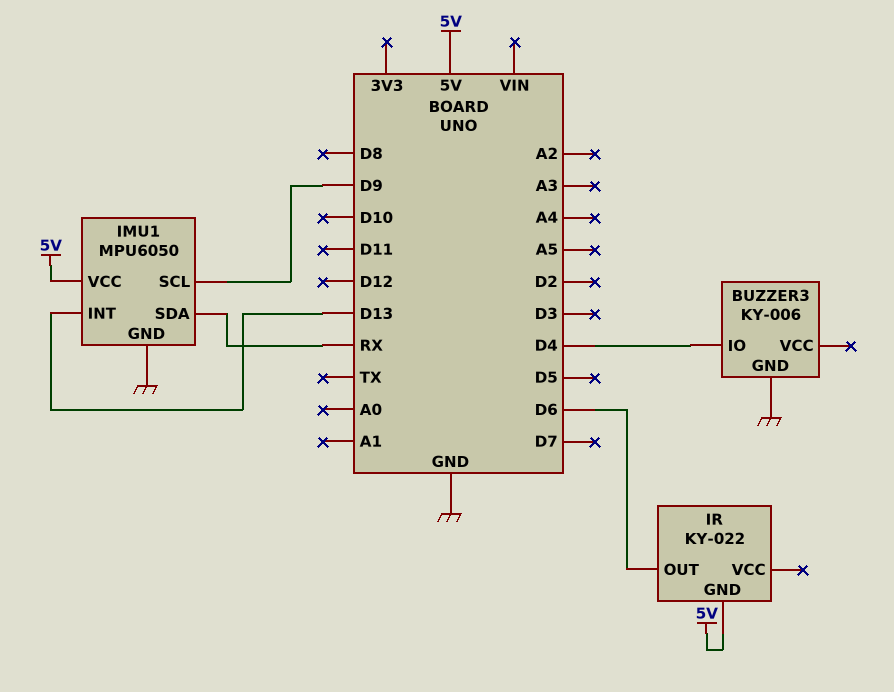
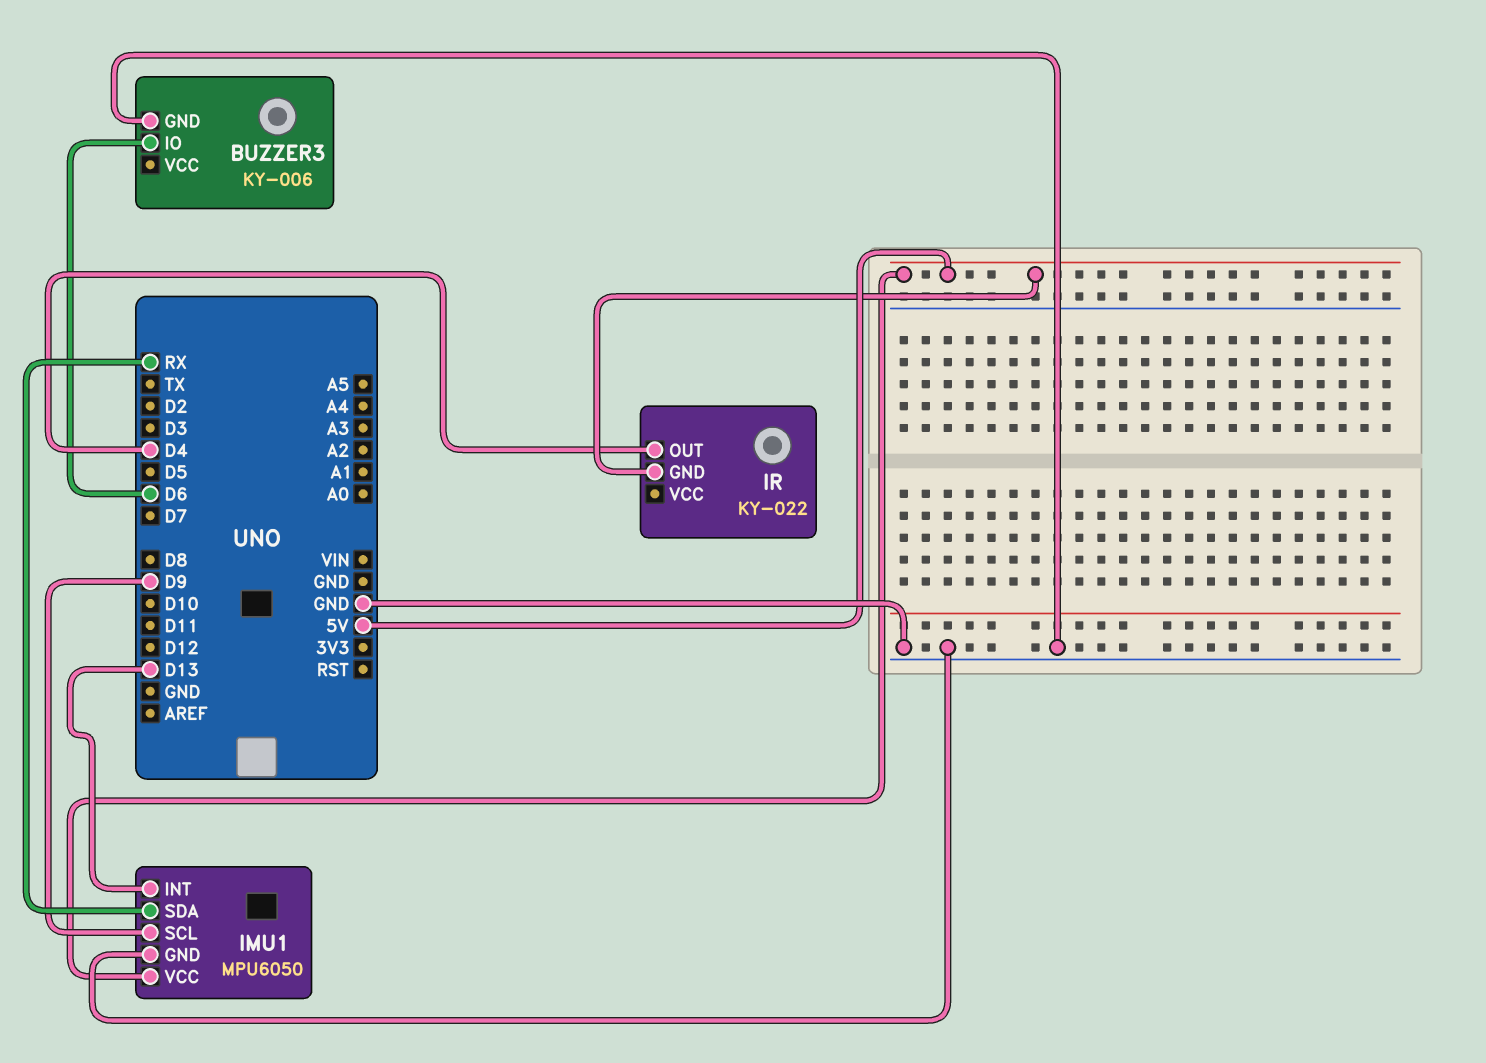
BUZZER3 pin IO: D4 -> D6
IR pin OUT: D6 -> D4

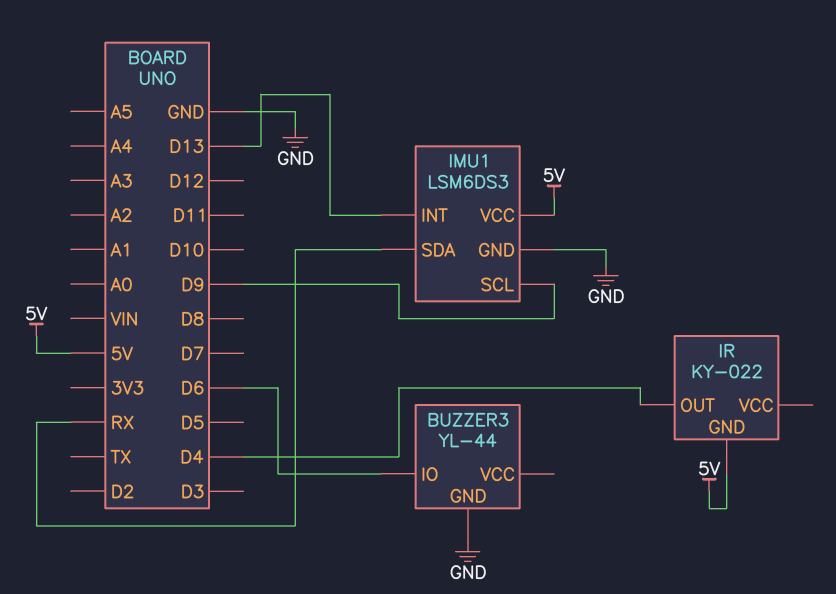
BUZZER3: KY-006 -> YL-44
IMU1: MPU6050 -> LSM6DS3

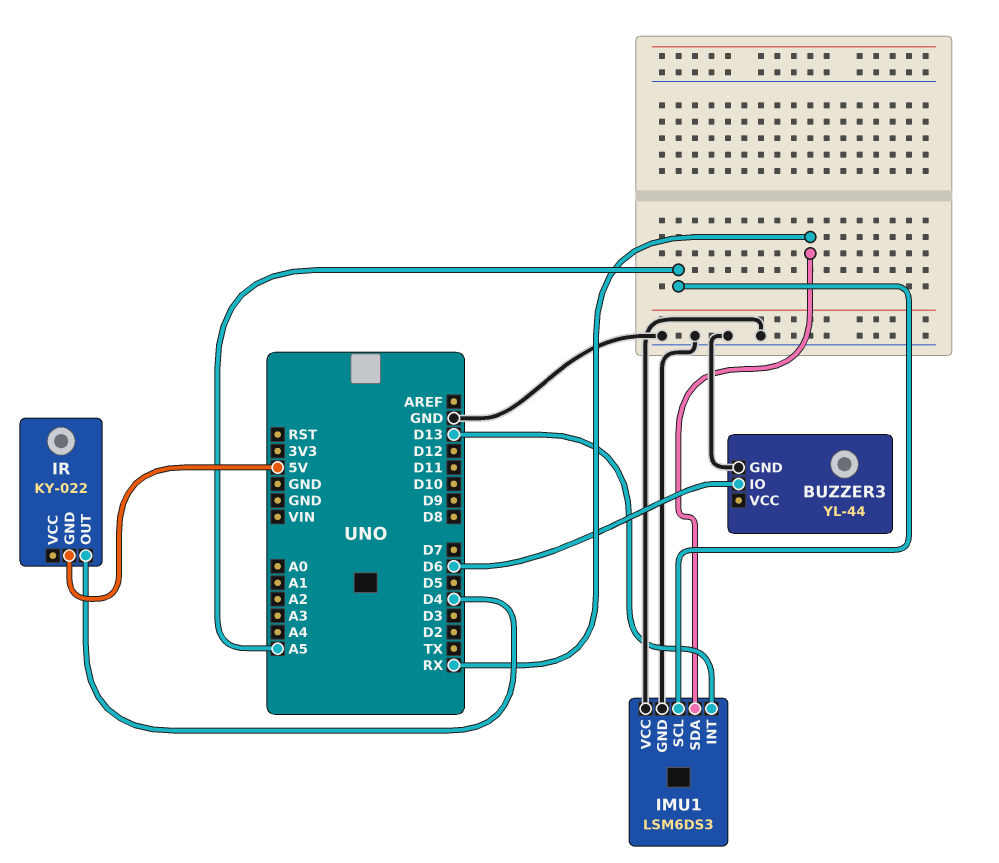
IMU1 pin SCL: D9 -> A5
IMU1 pin VCC: 5V -> GND

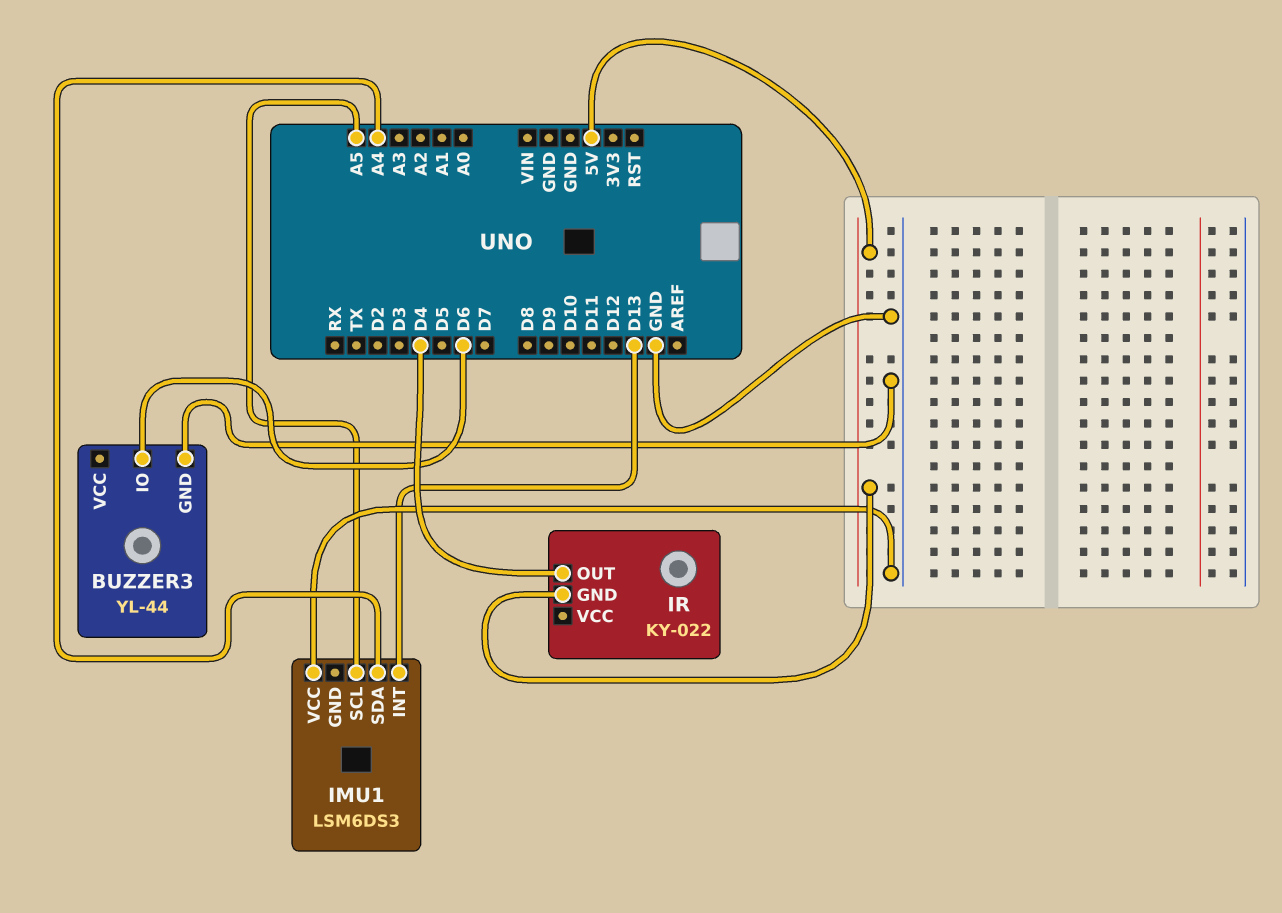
IMU1 pin GND: GND -> none
IMU1 pin SDA: RX -> A4

